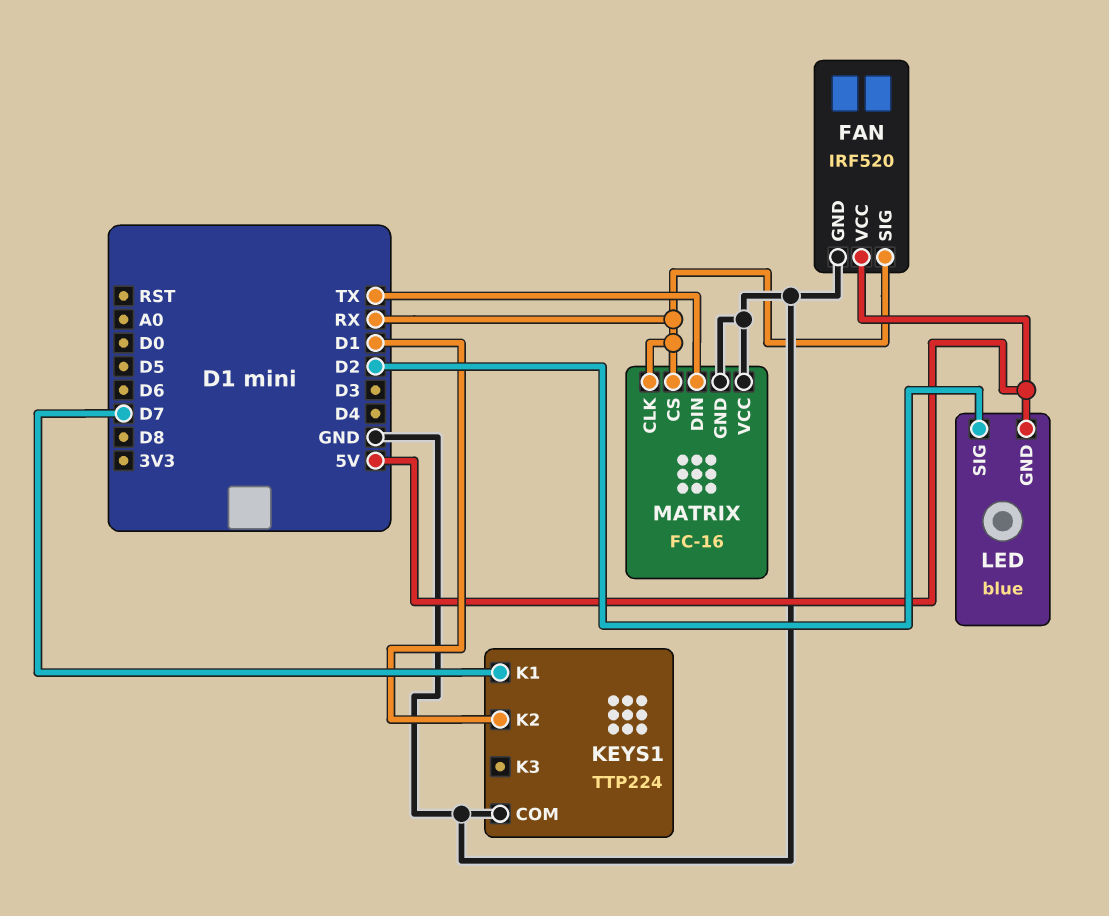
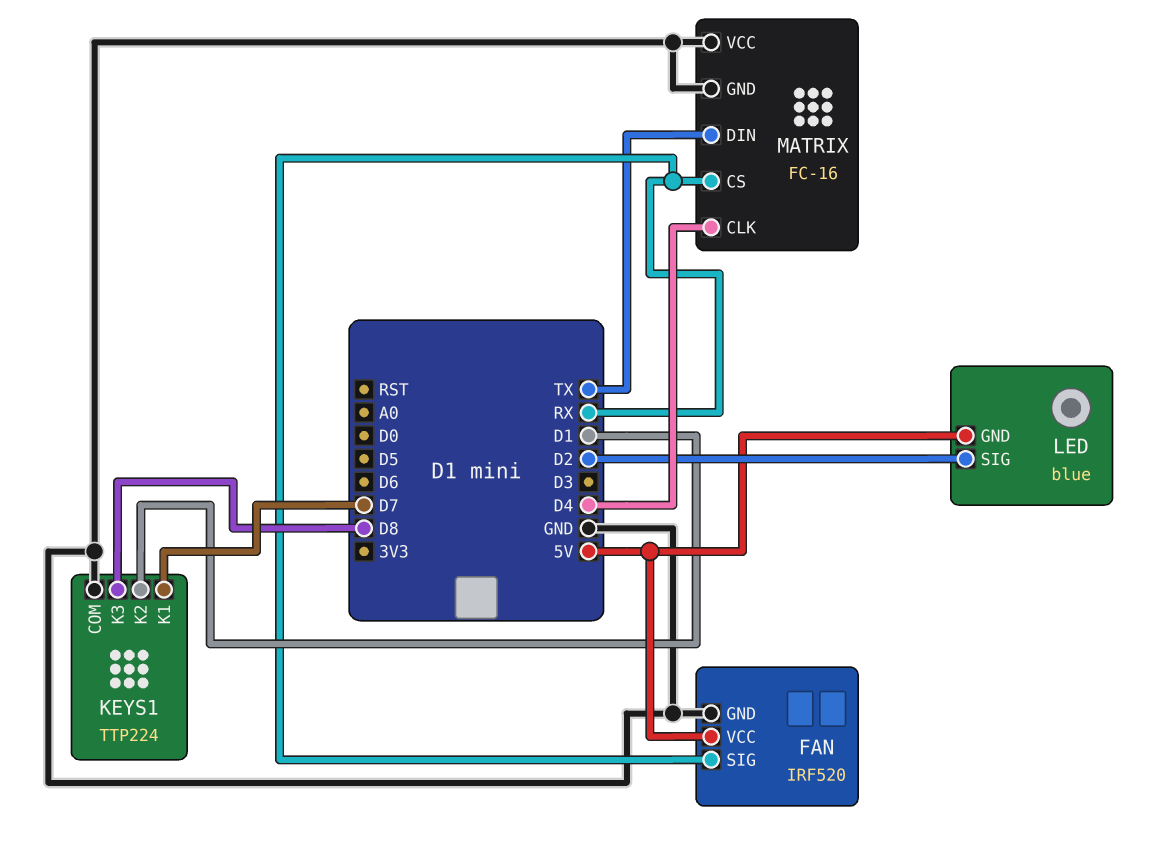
KEYS1 pin K3: none -> D8
MATRIX pin CLK: RX -> D4

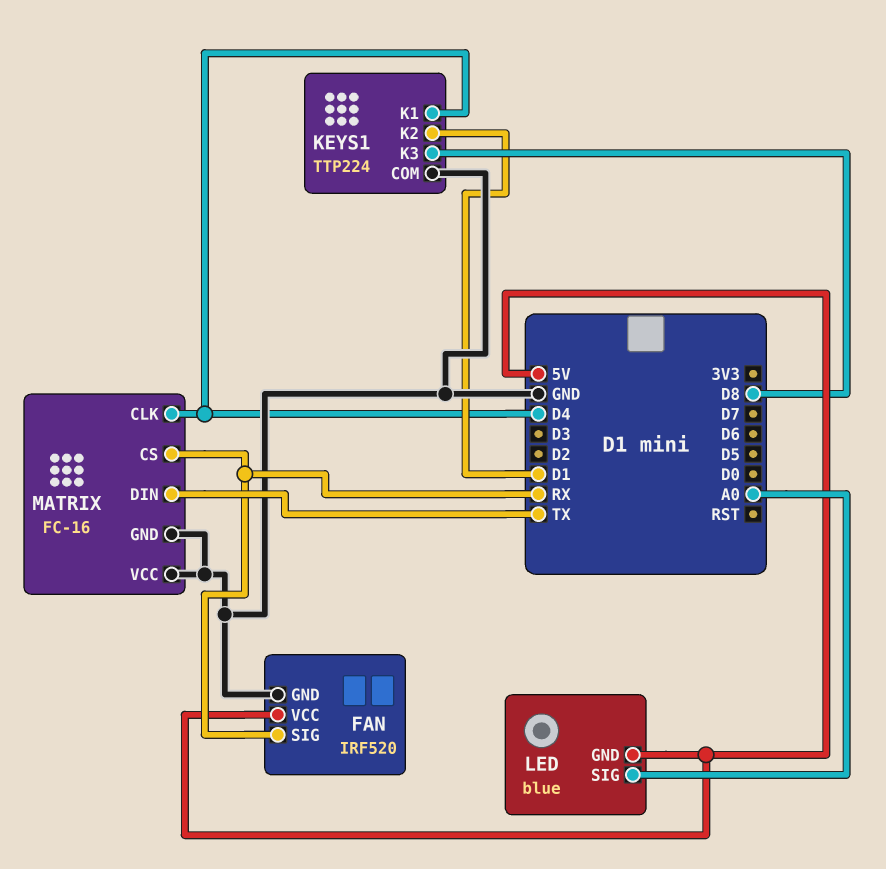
KEYS1 pin K1: D7 -> D4
LED pin SIG: D2 -> A0

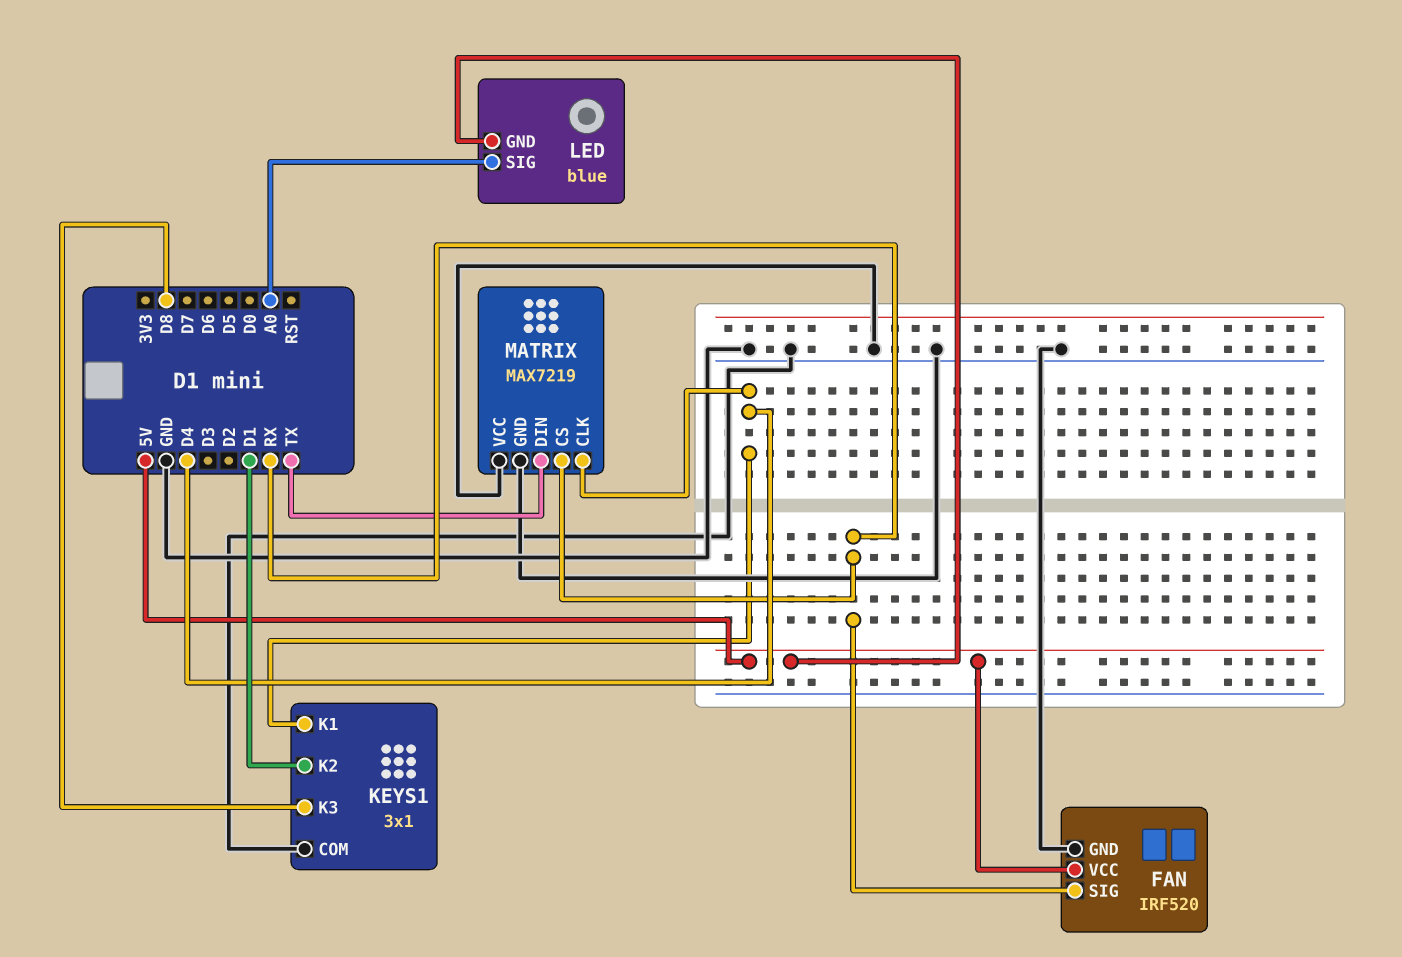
KEYS1: TTP224 -> 3x1
MATRIX: FC-16 -> MAX7219

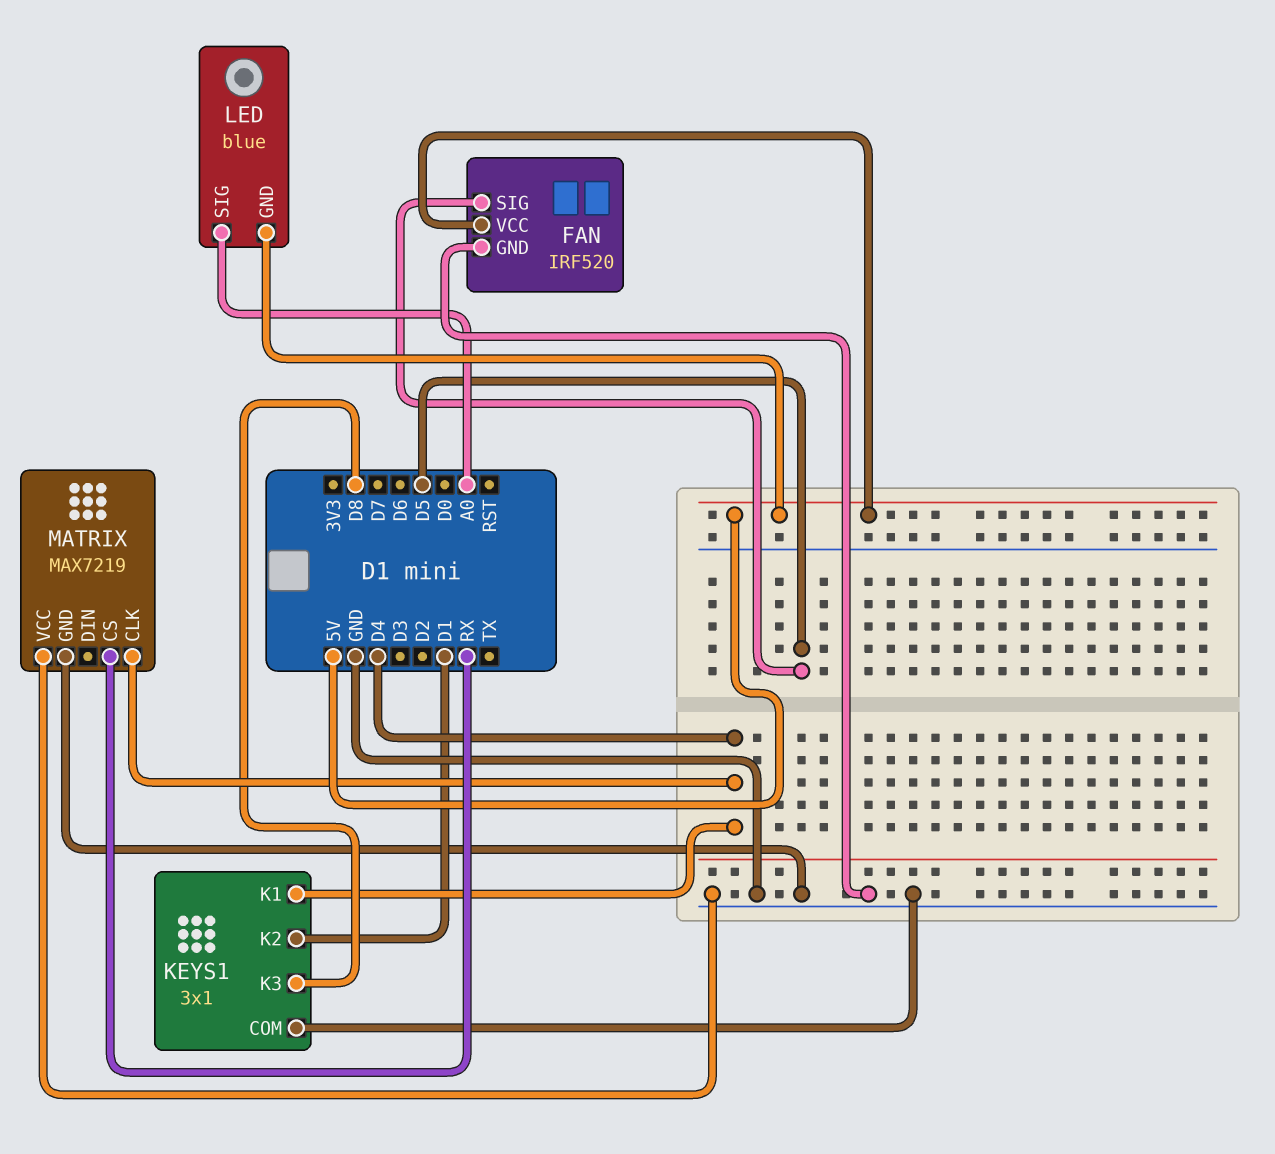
FAN pin SIG: RX -> D5
MATRIX pin DIN: TX -> none

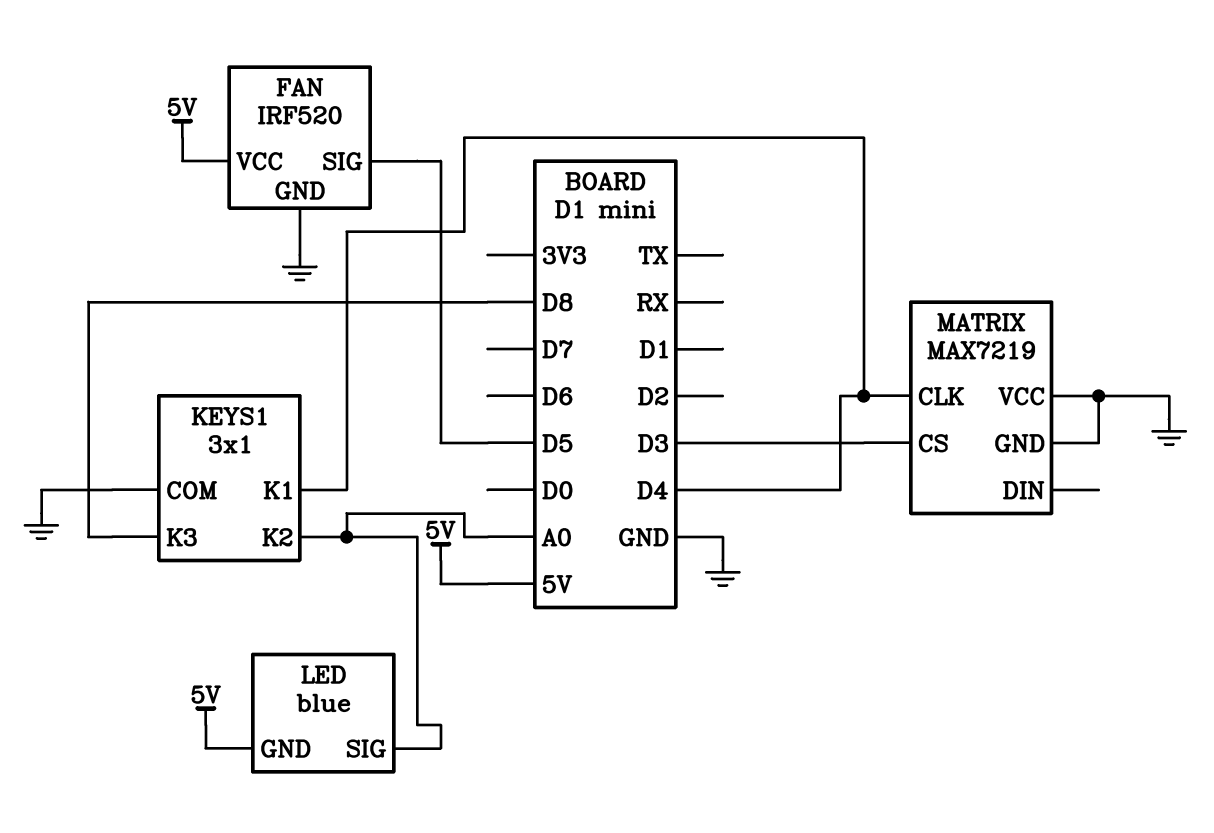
KEYS1 pin K2: D1 -> A0
MATRIX pin CS: RX -> D3

